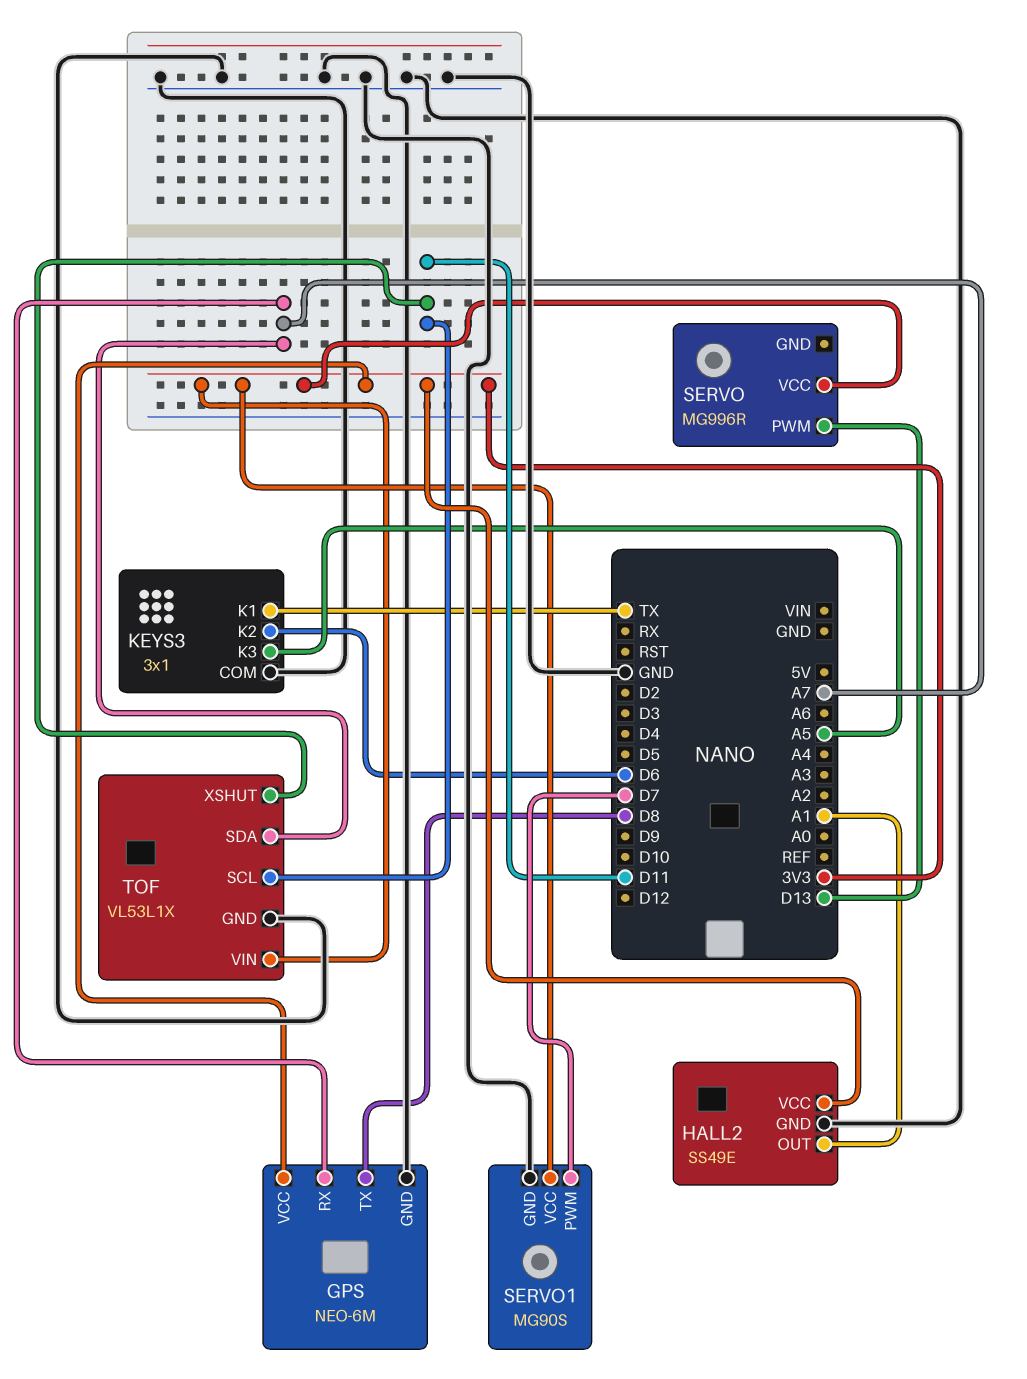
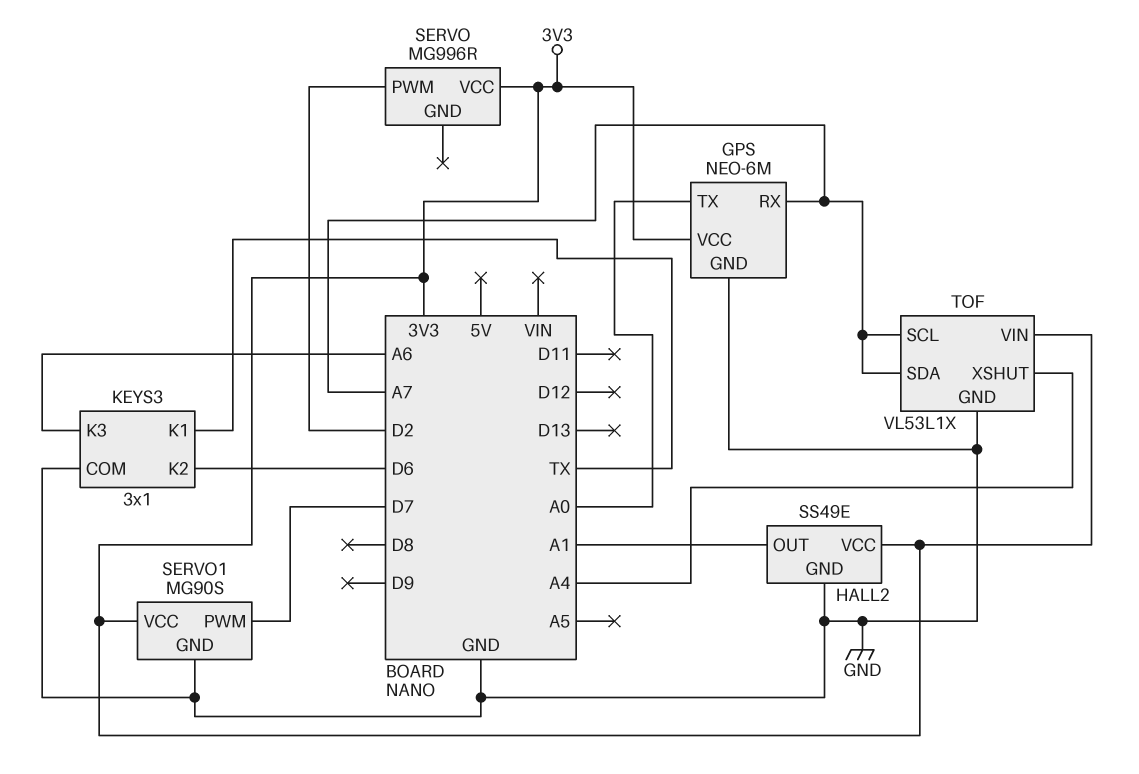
GPS pin TX: D8 -> A0
KEYS3 pin K3: A5 -> A6
SERVO pin PWM: D13 -> D2
TOF pin SCL: D11 -> A7
TOF pin XSHUT: D11 -> A4

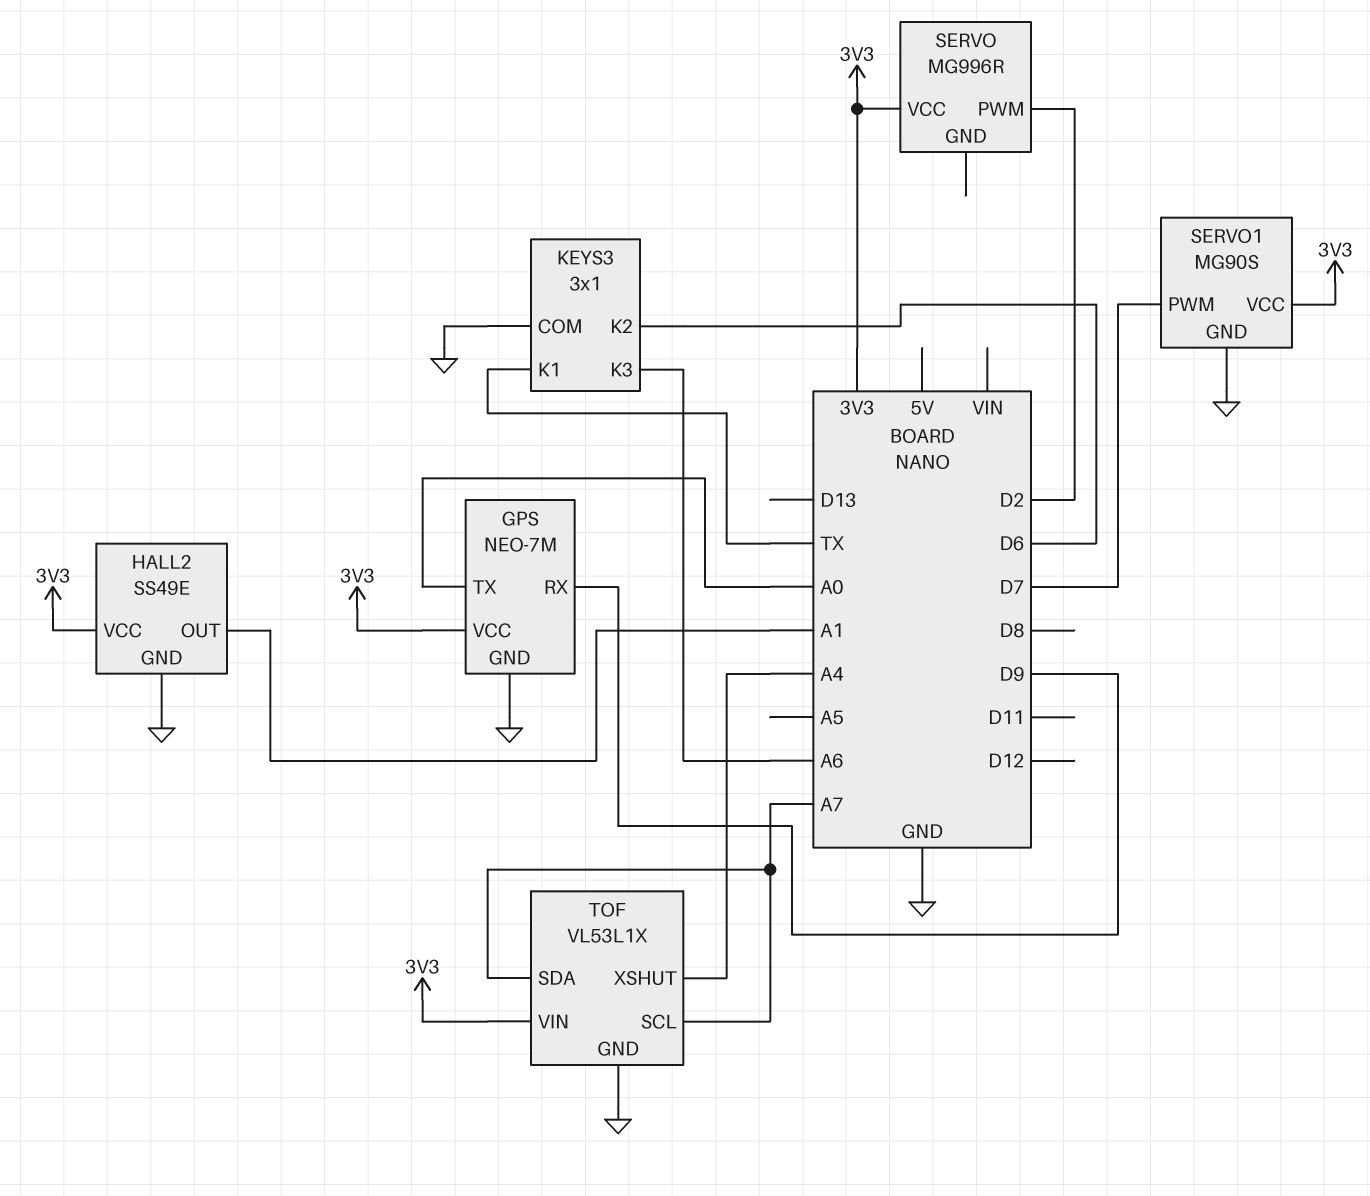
GPS: NEO-6M -> NEO-7M
GPS pin RX: A7 -> D9

